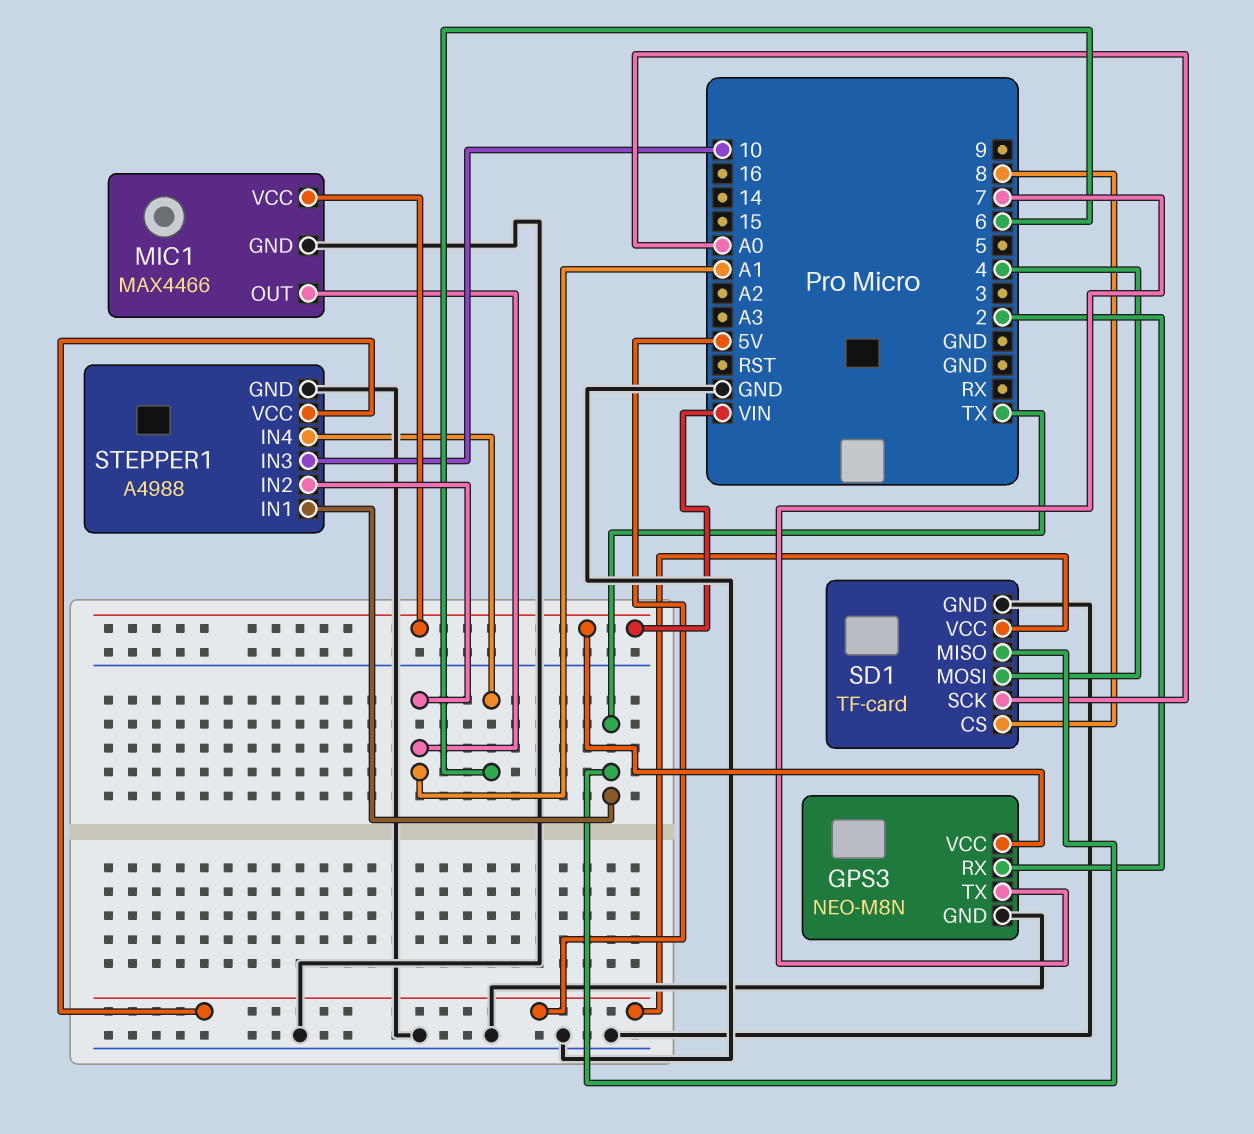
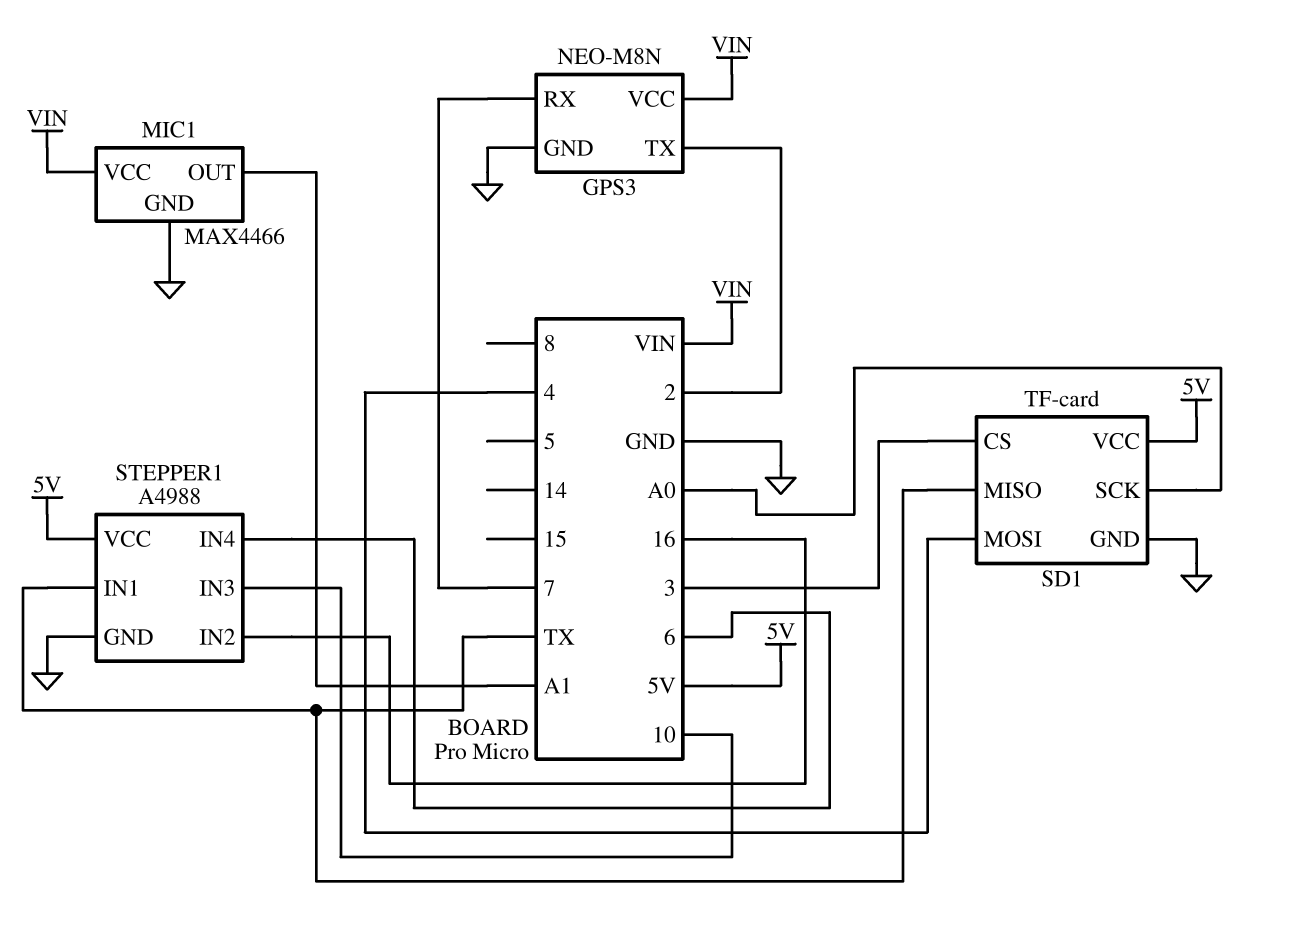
GPS3 pin RX: 2 -> 7
GPS3 pin TX: 7 -> 2
SD1 pin CS: 8 -> 3
STEPPER1 pin IN2: A1 -> 16

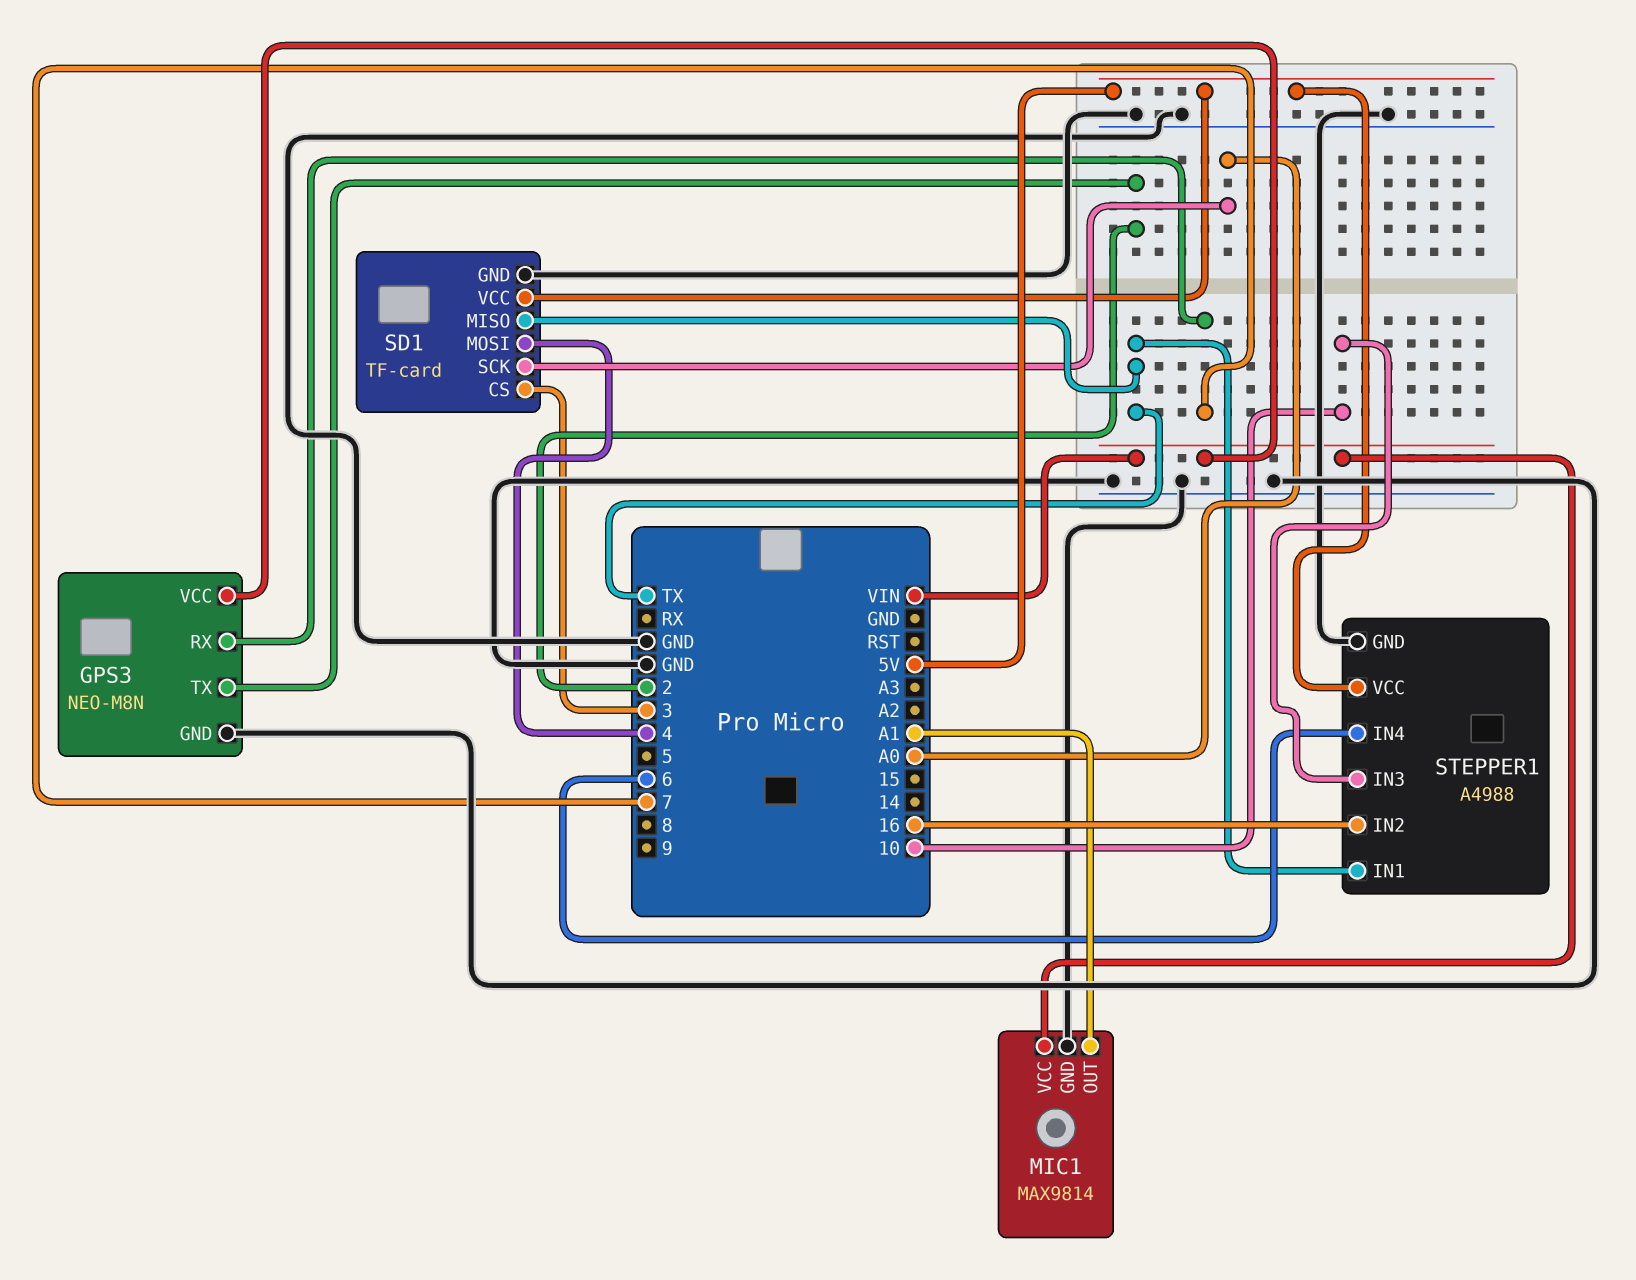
MIC1: MAX4466 -> MAX9814

